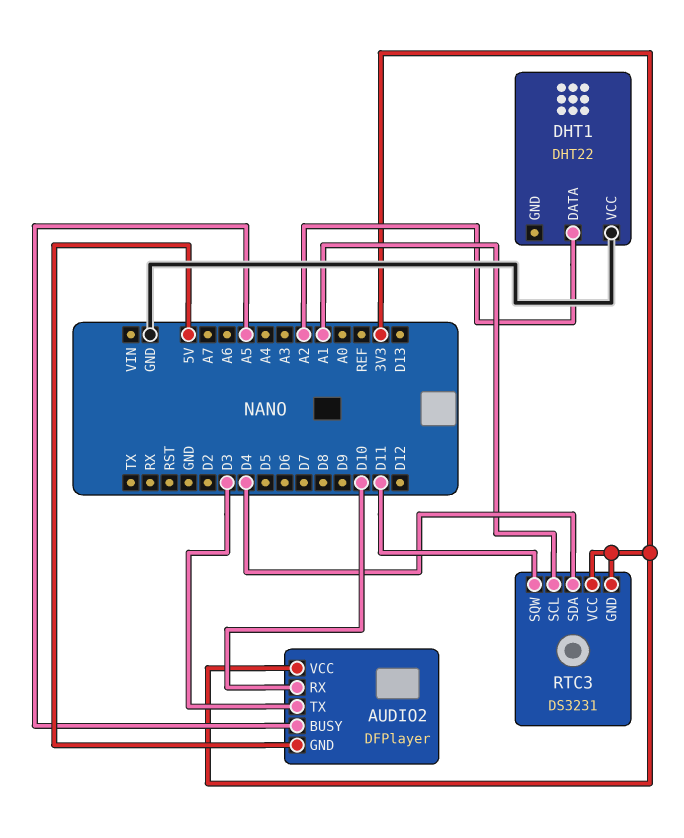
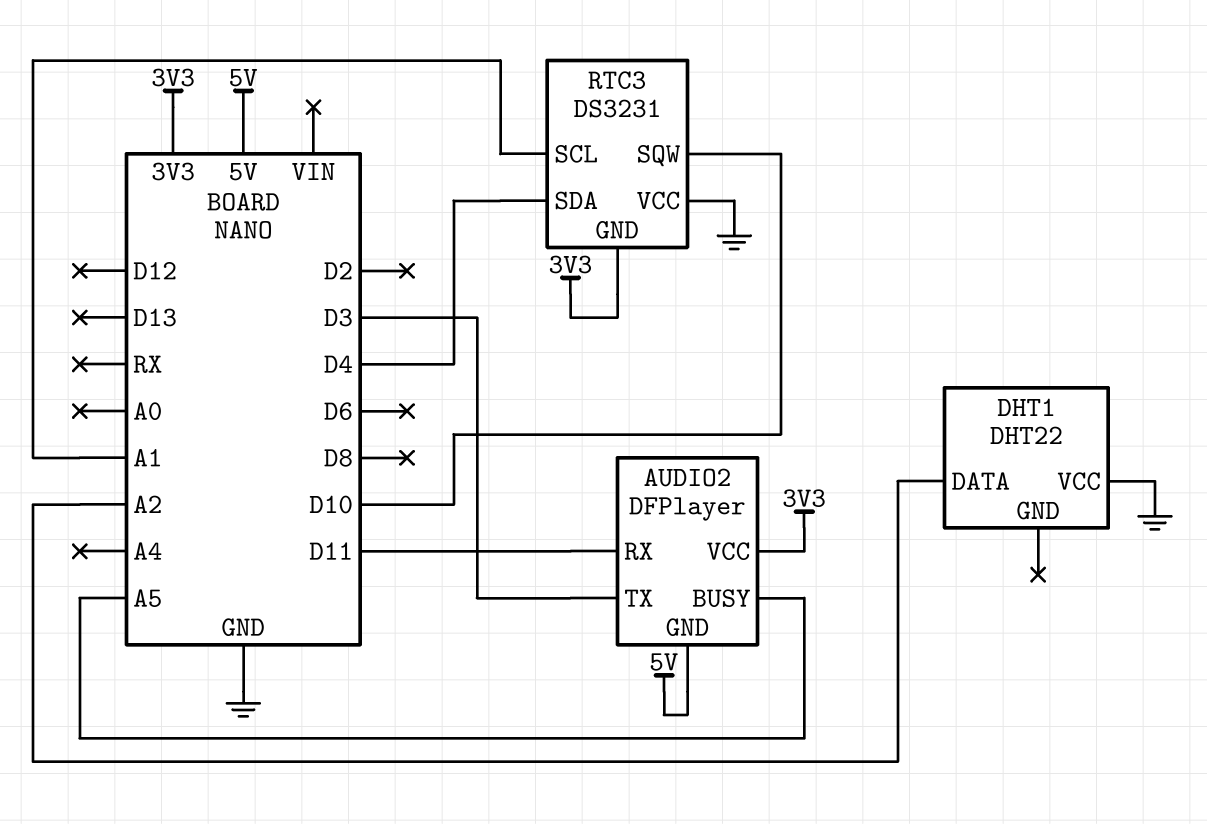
AUDIO2 pin RX: D10 -> D11
RTC3 pin SQW: D11 -> D10
RTC3 pin VCC: 3V3 -> GND

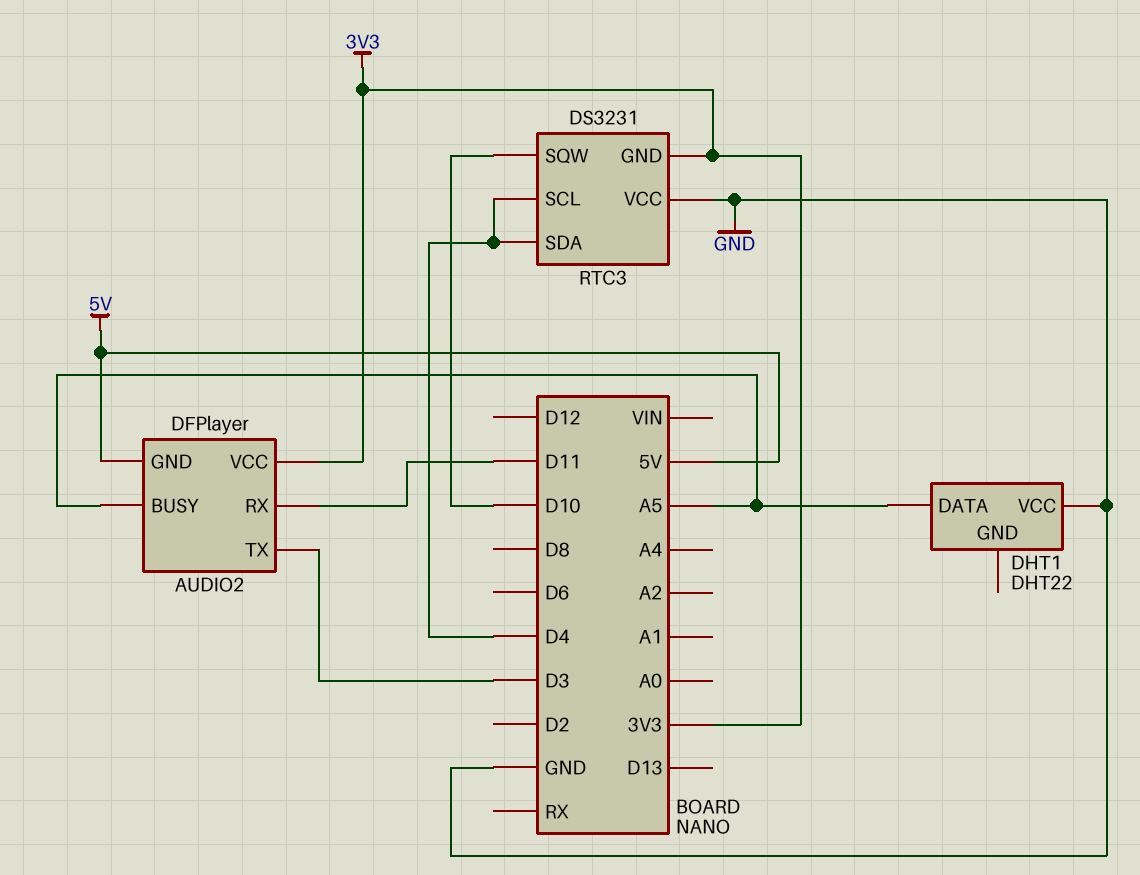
DHT1 pin DATA: A2 -> A5
RTC3 pin SCL: A1 -> D4

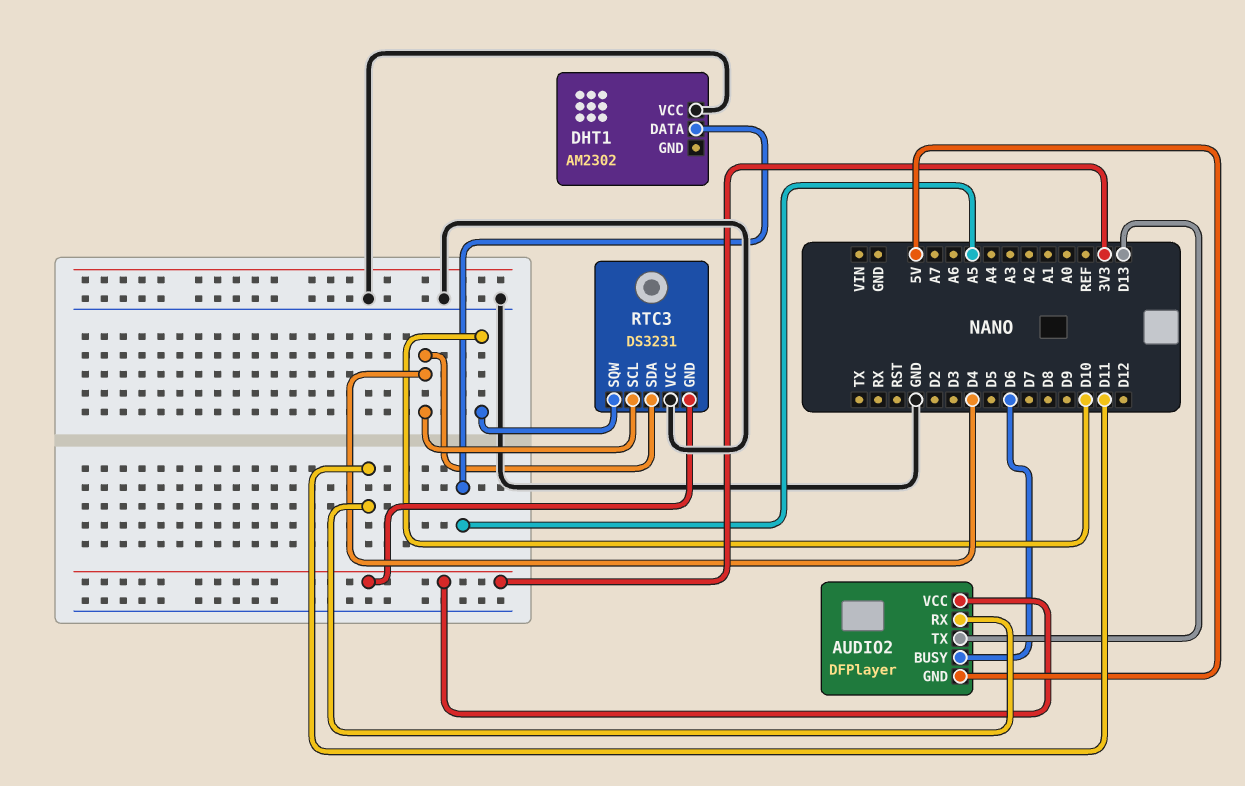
AUDIO2 pin BUSY: A5 -> D6
AUDIO2 pin TX: D3 -> D13
DHT1: DHT22 -> AM2302

